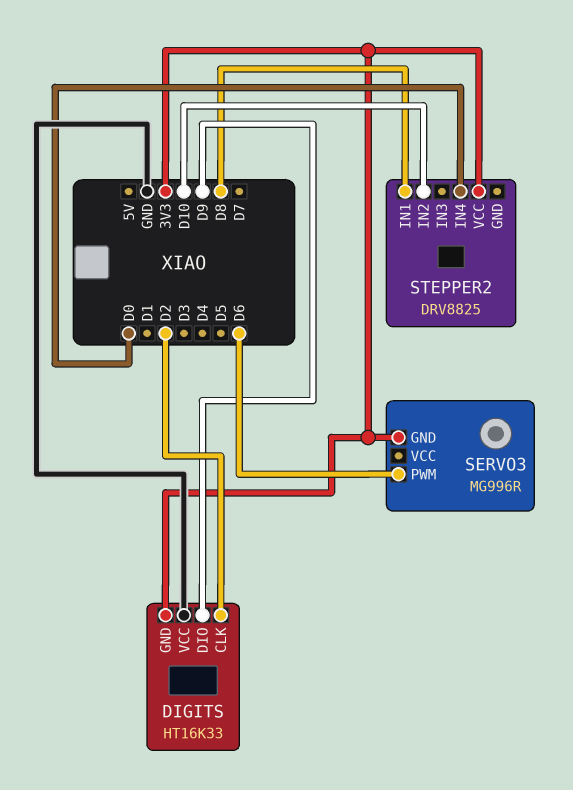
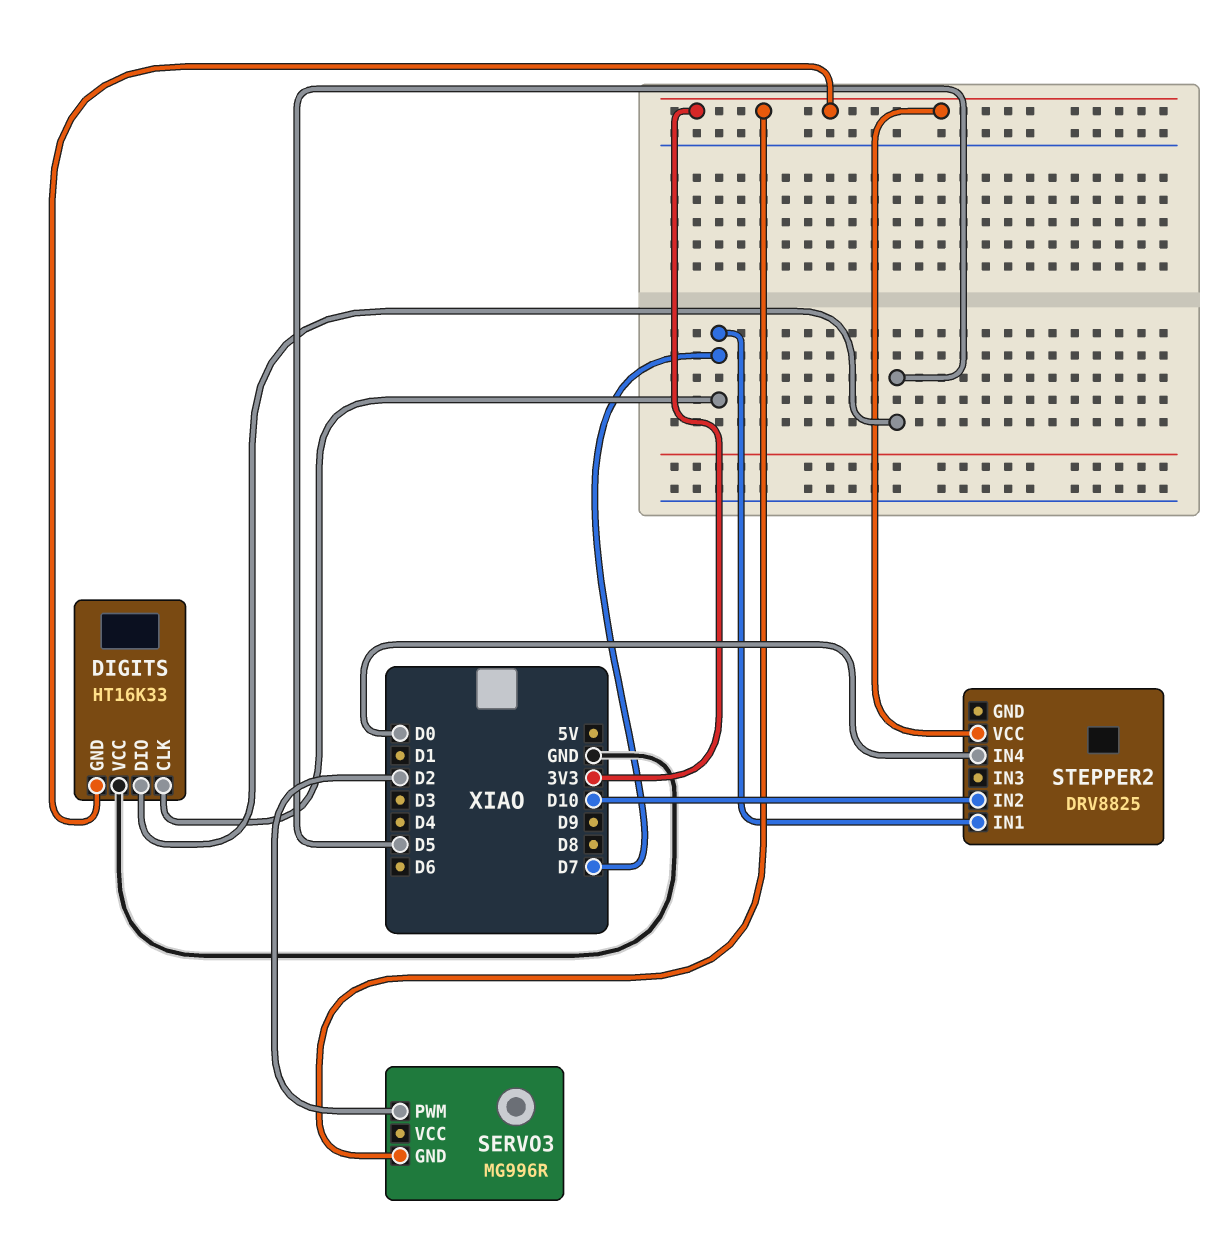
DIGITS pin CLK: D2 -> D7
DIGITS pin DIO: D9 -> D5
SERVO3 pin PWM: D6 -> D2
STEPPER2 pin IN1: D8 -> D7

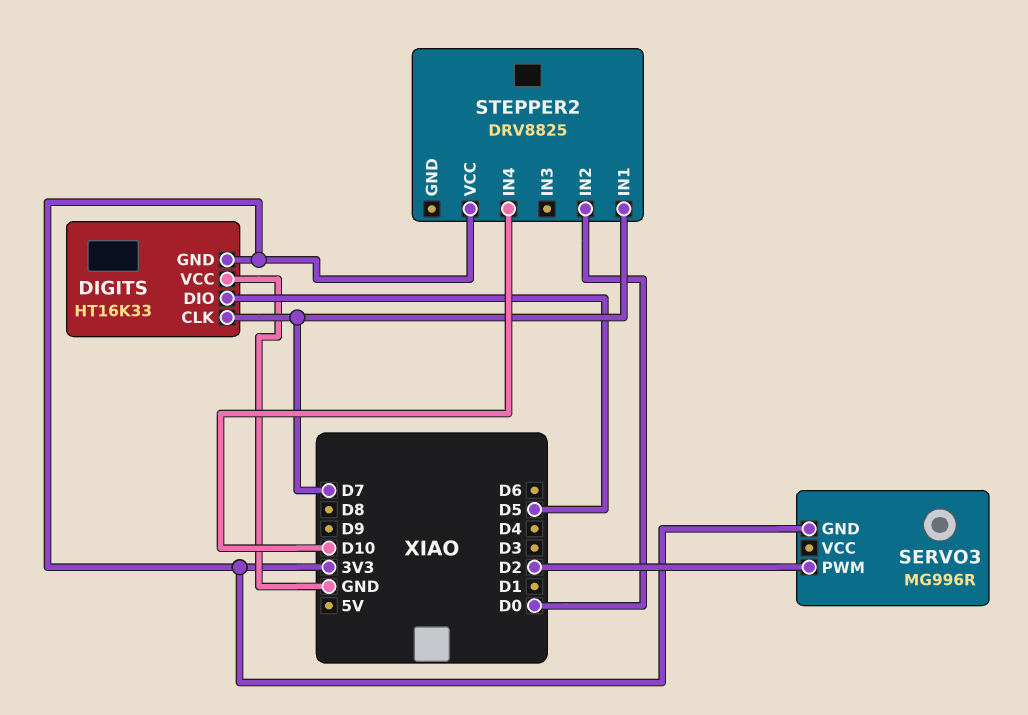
STEPPER2 pin IN2: D10 -> D0
STEPPER2 pin IN4: D0 -> D10

